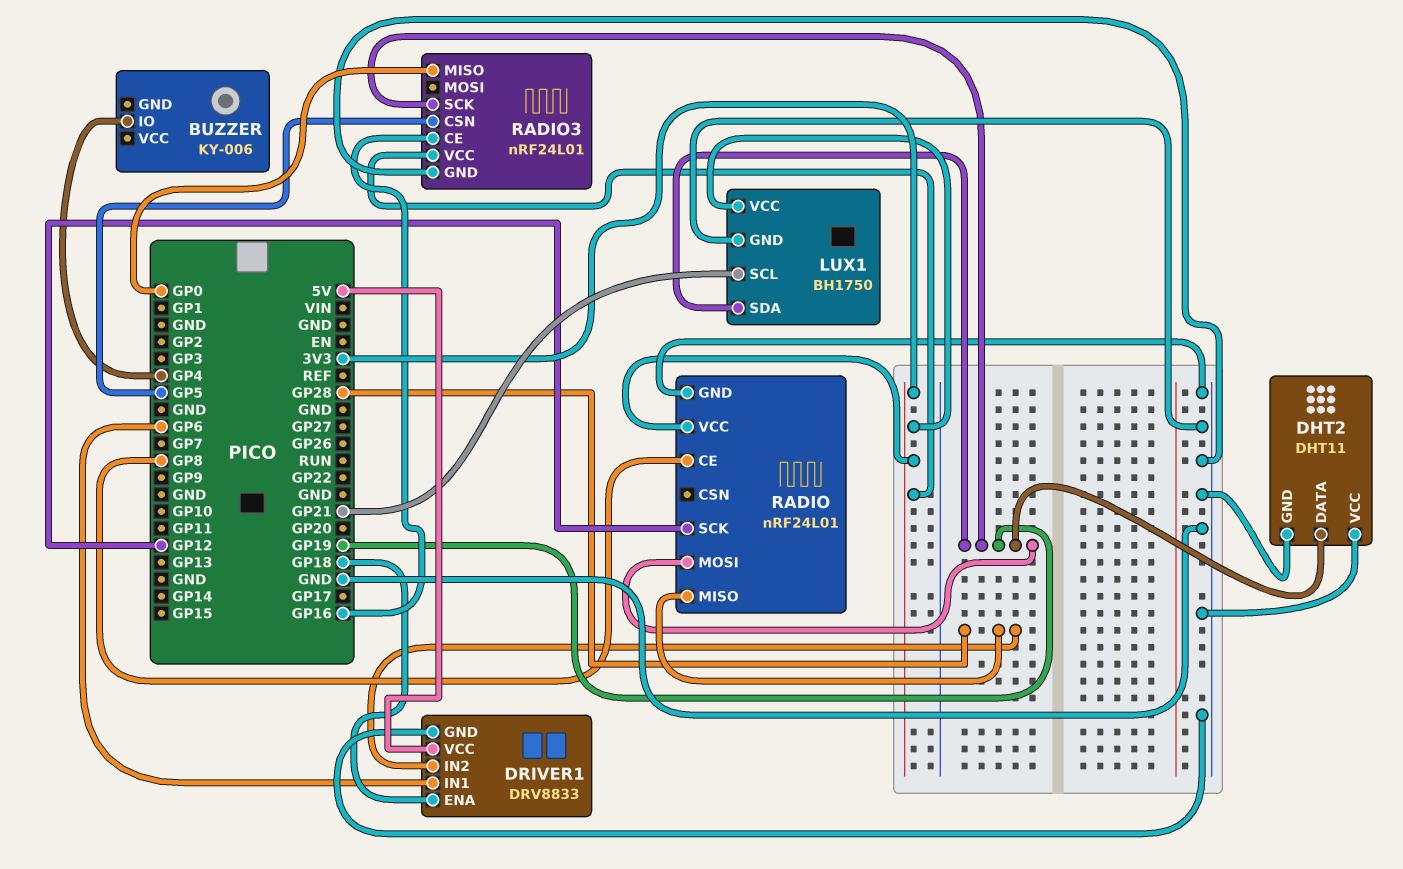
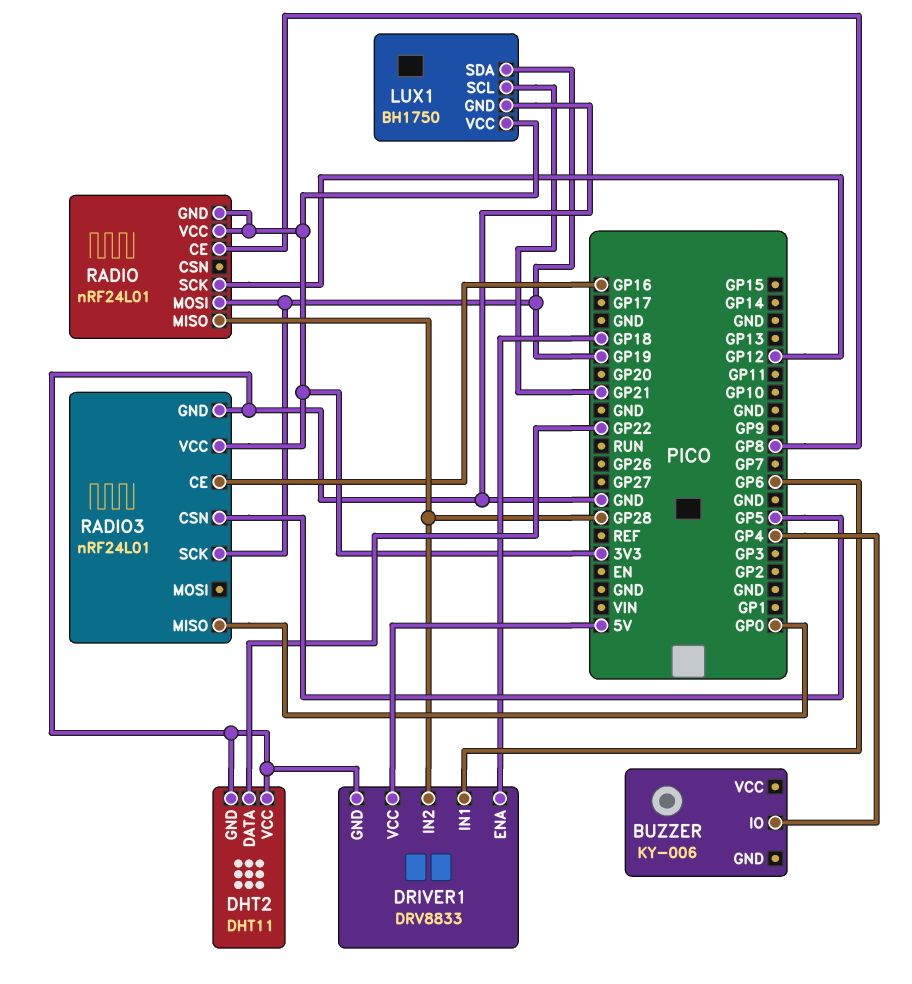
DHT2 pin DATA: GP19 -> GP22
RADIO pin GND: GND -> 3V3

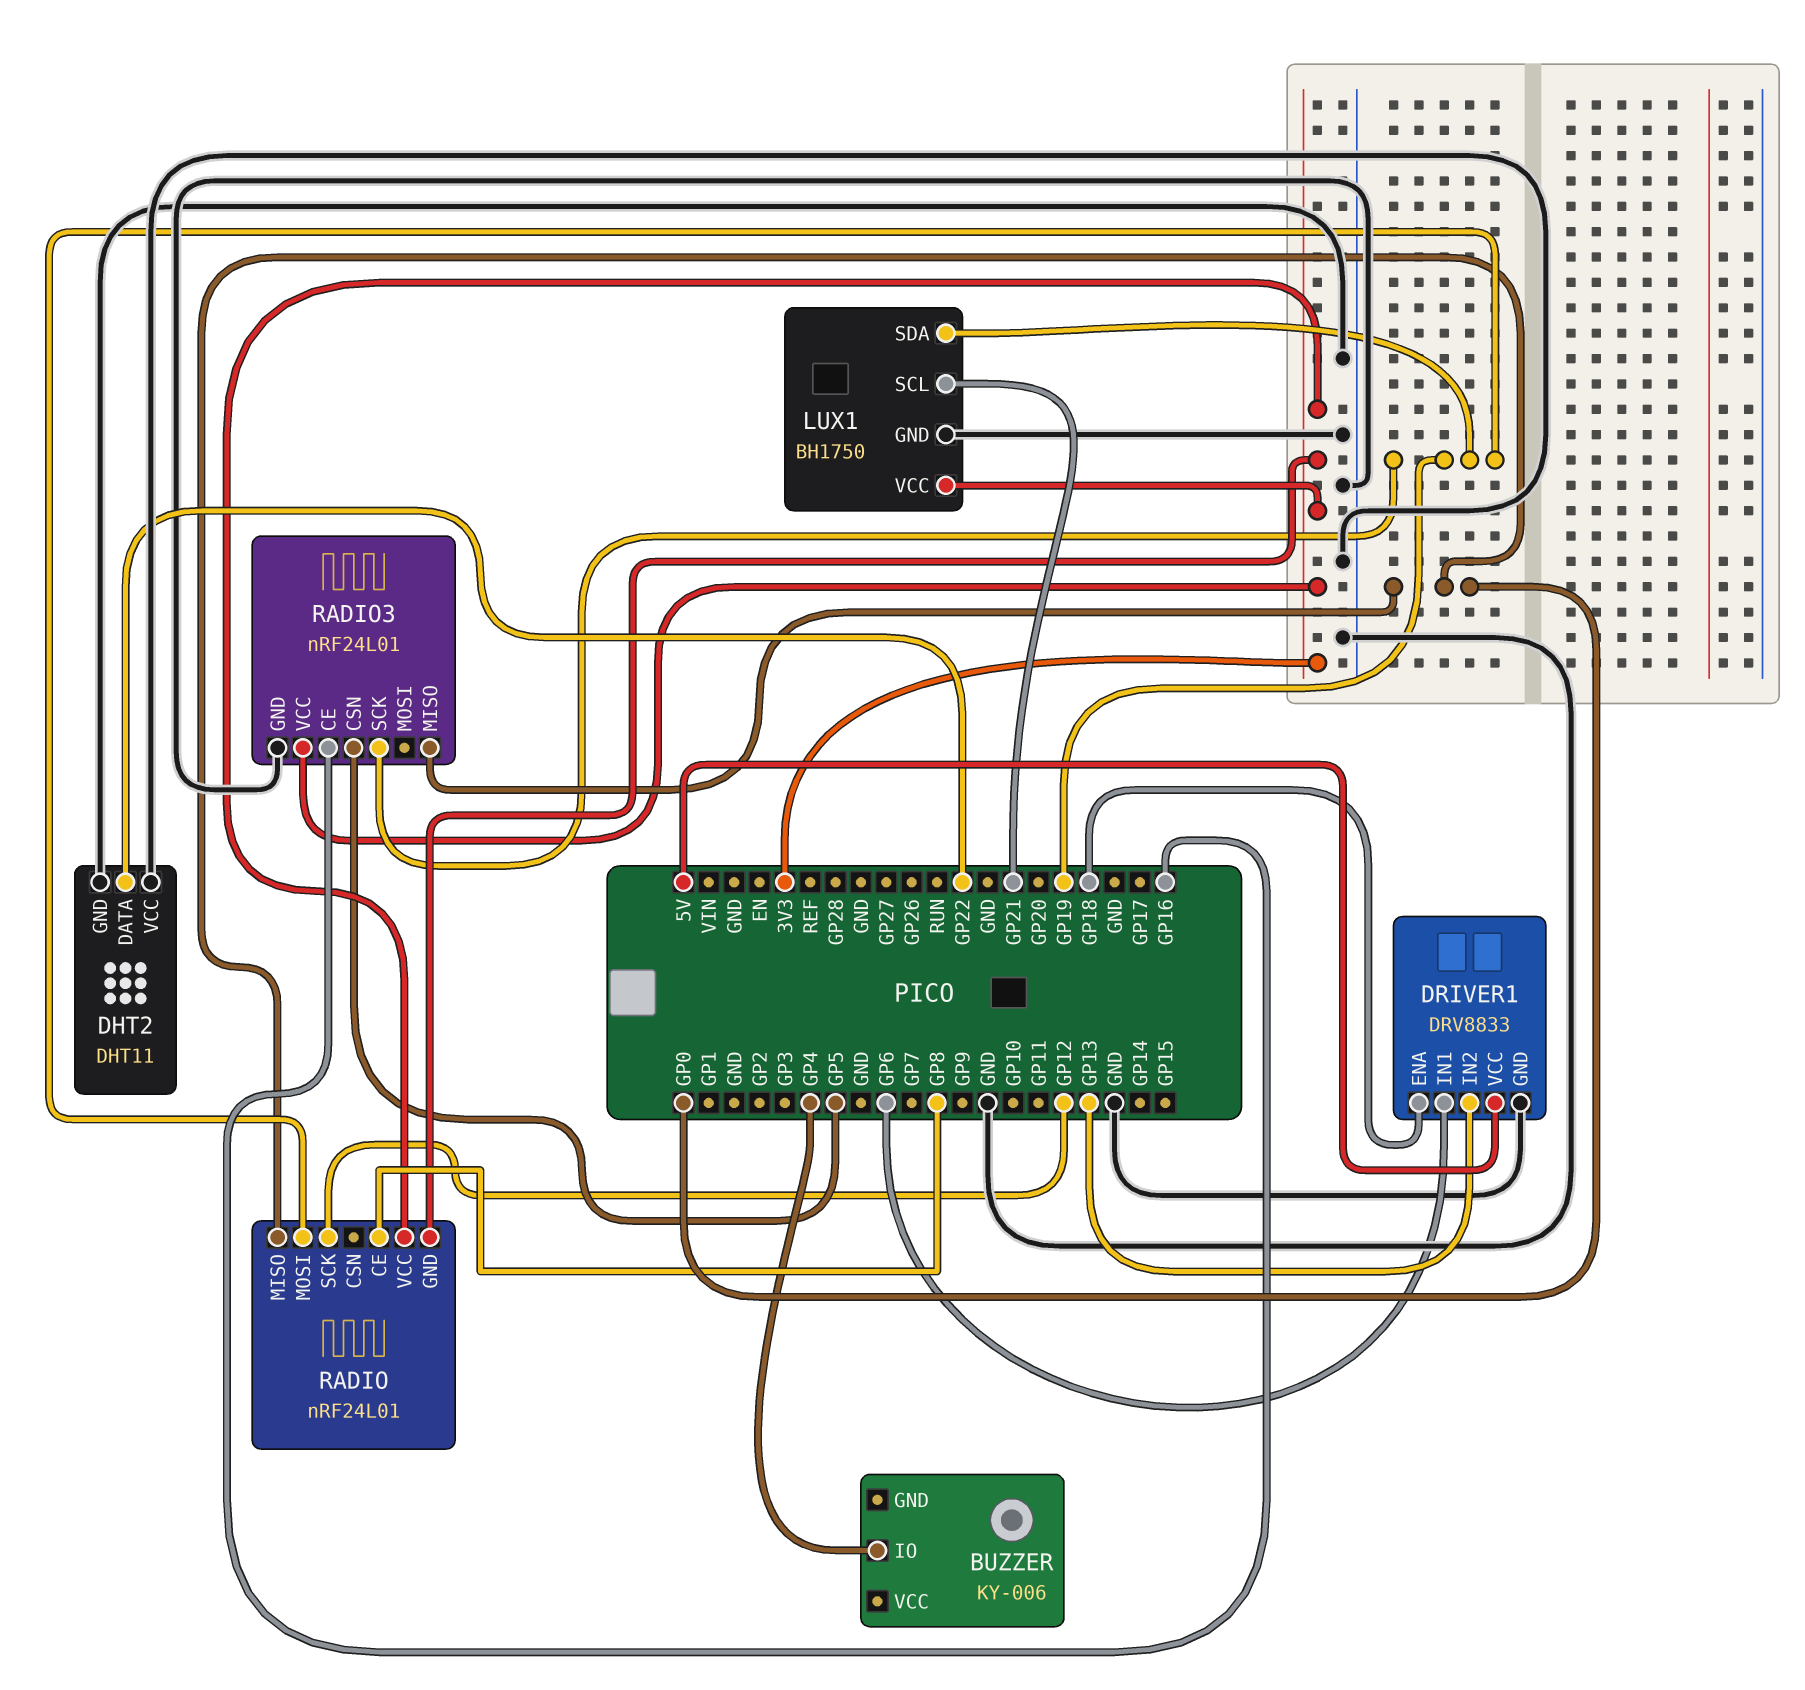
DRIVER1 pin IN2: GP28 -> GP13
RADIO pin MISO: GP28 -> GP0

